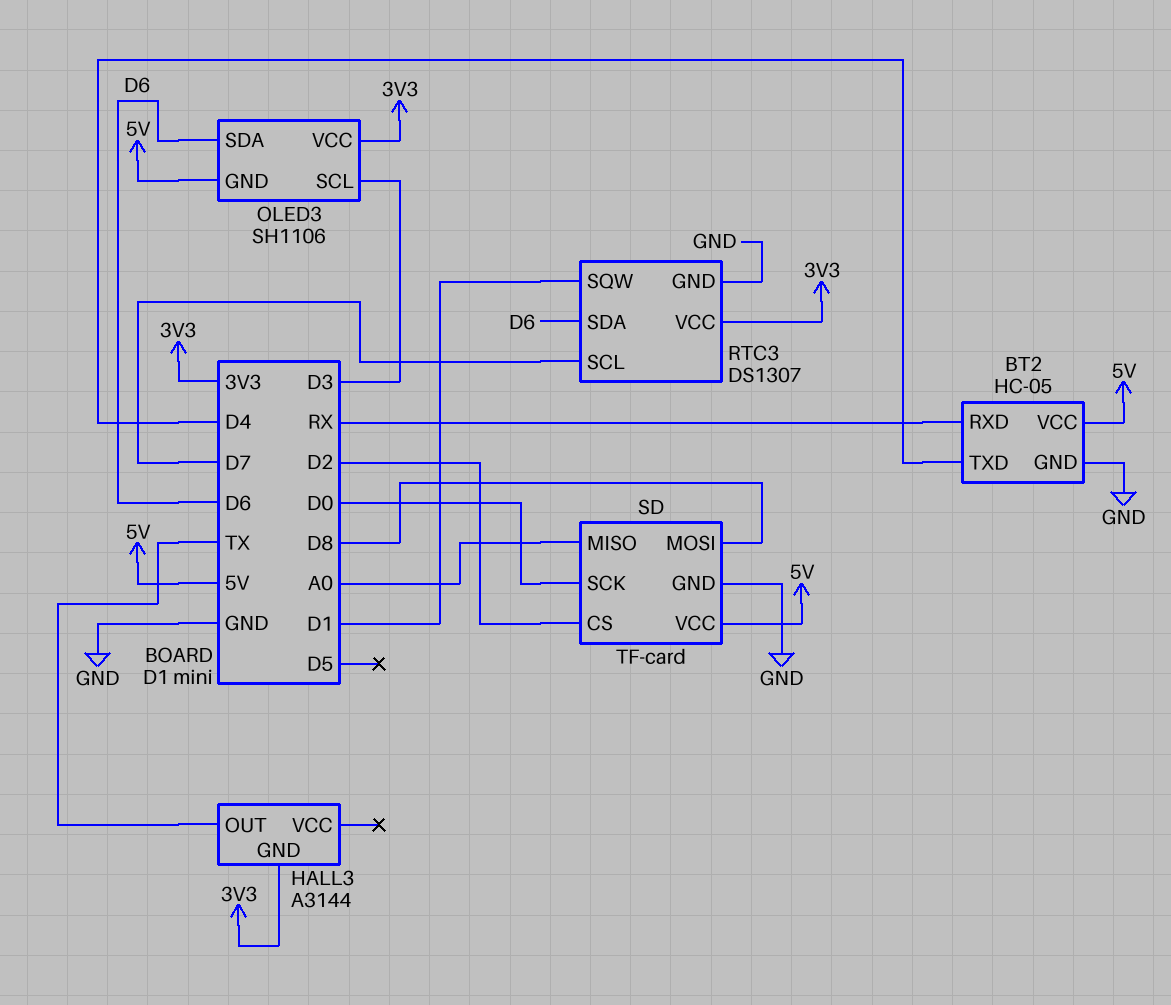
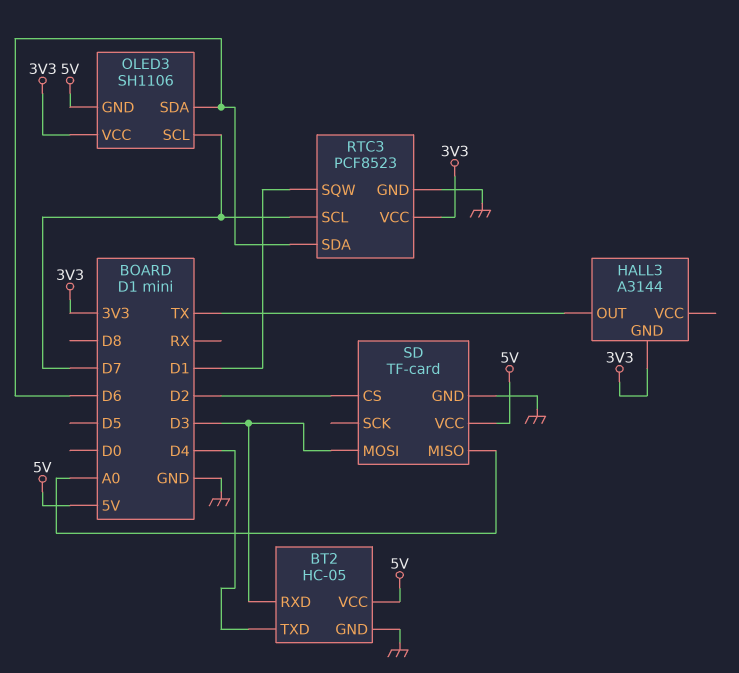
BT2 pin RXD: RX -> D3
OLED3 pin SCL: D3 -> D7
RTC3: DS1307 -> PCF8523
SD pin MOSI: D8 -> D3
SD pin SCK: D0 -> none

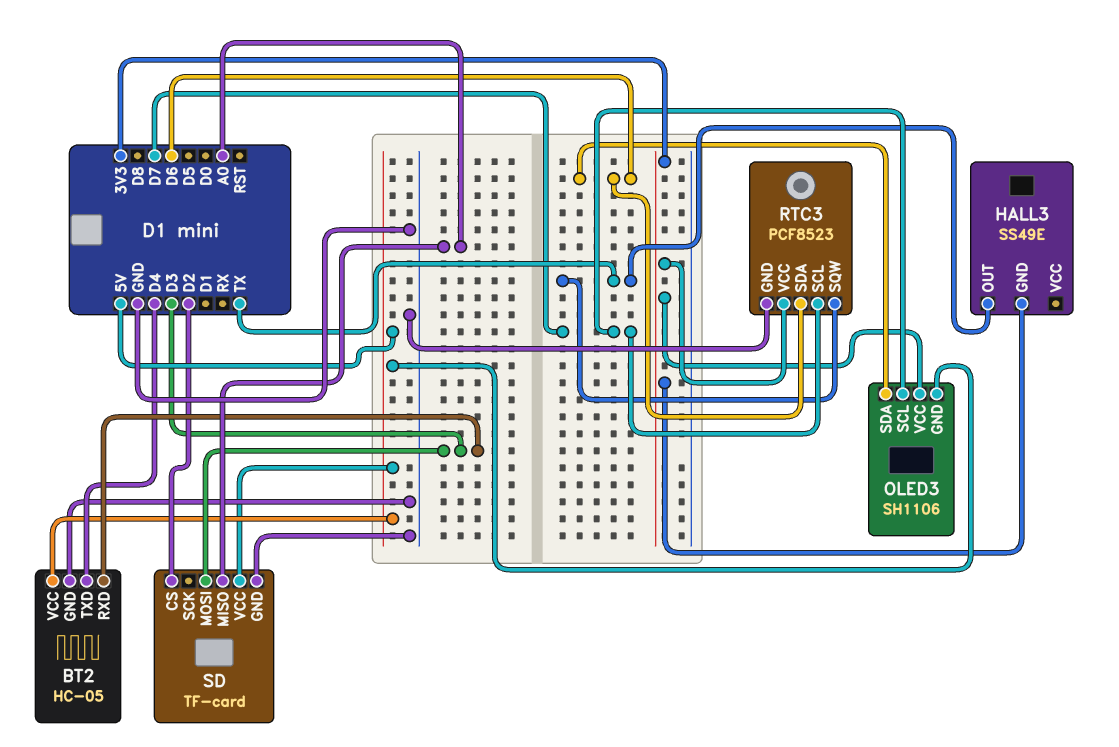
HALL3: A3144 -> SS49E
RTC3 pin SQW: D1 -> TX

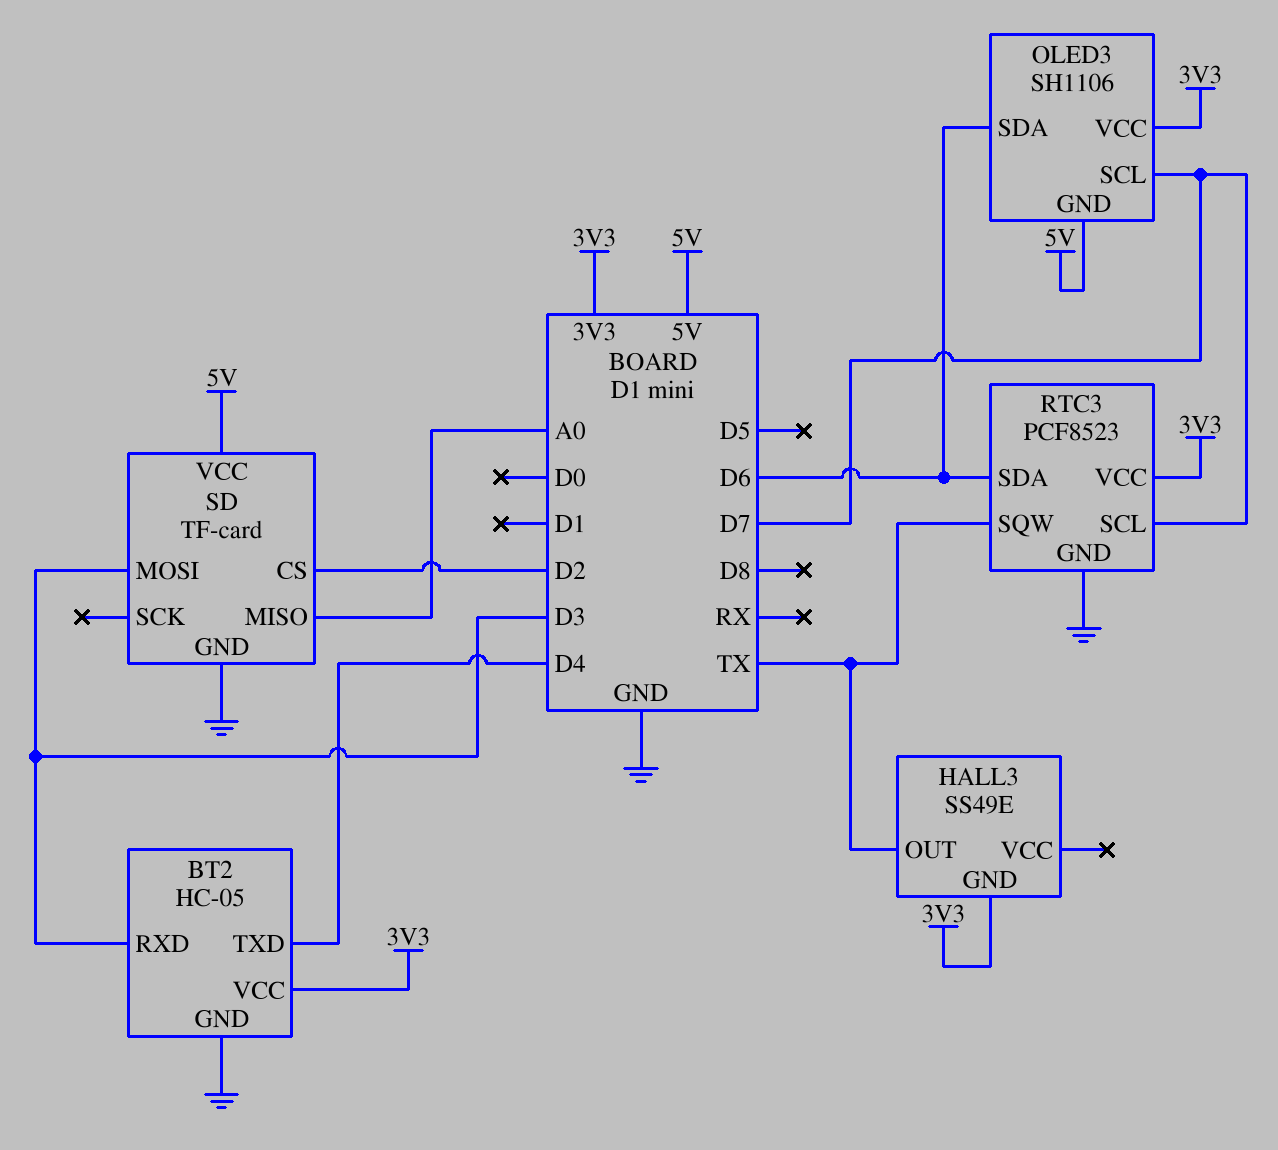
BT2 pin VCC: 5V -> 3V3

